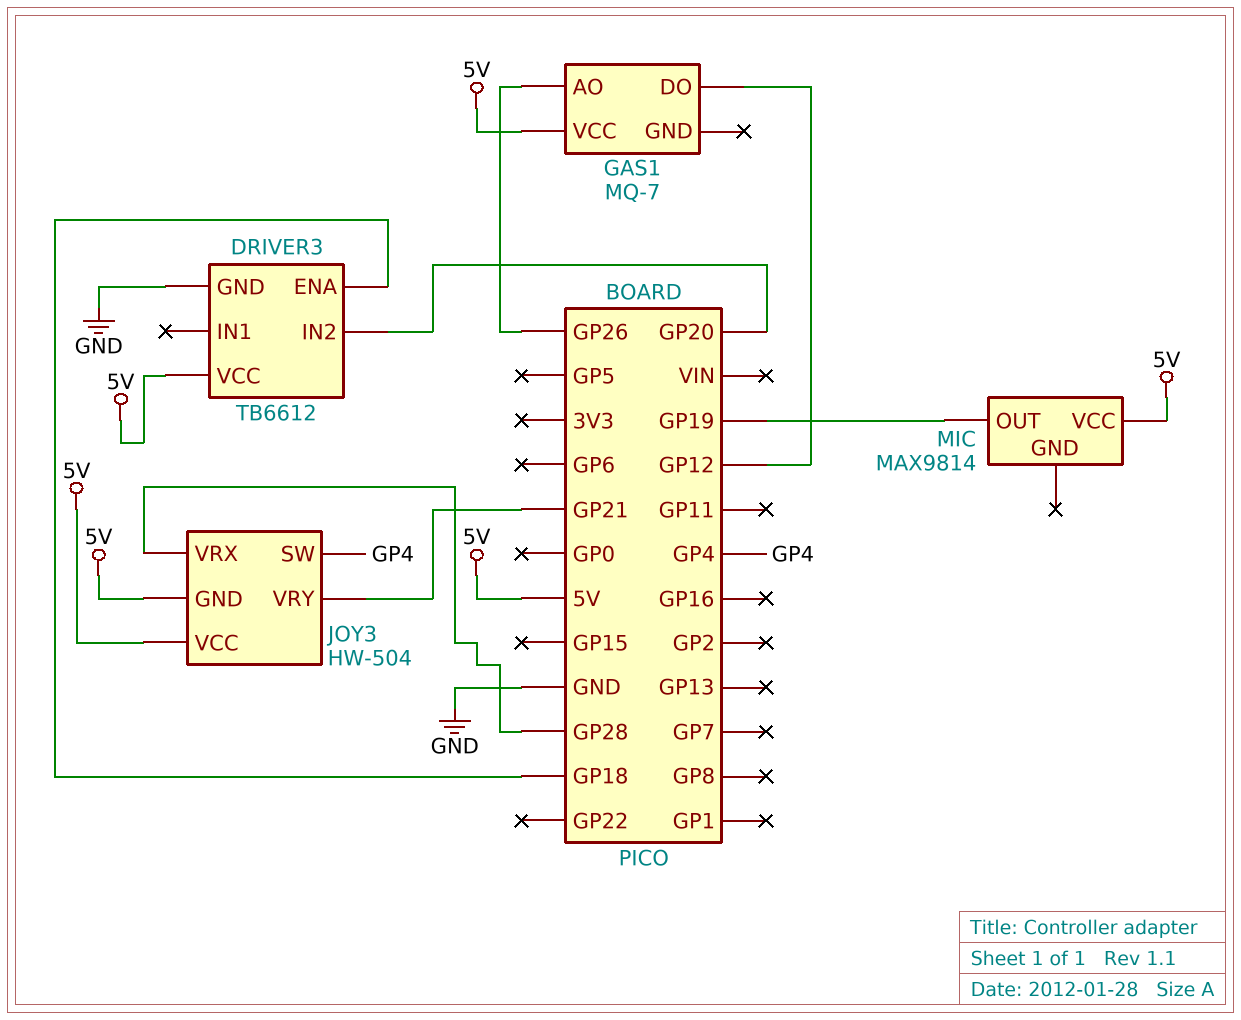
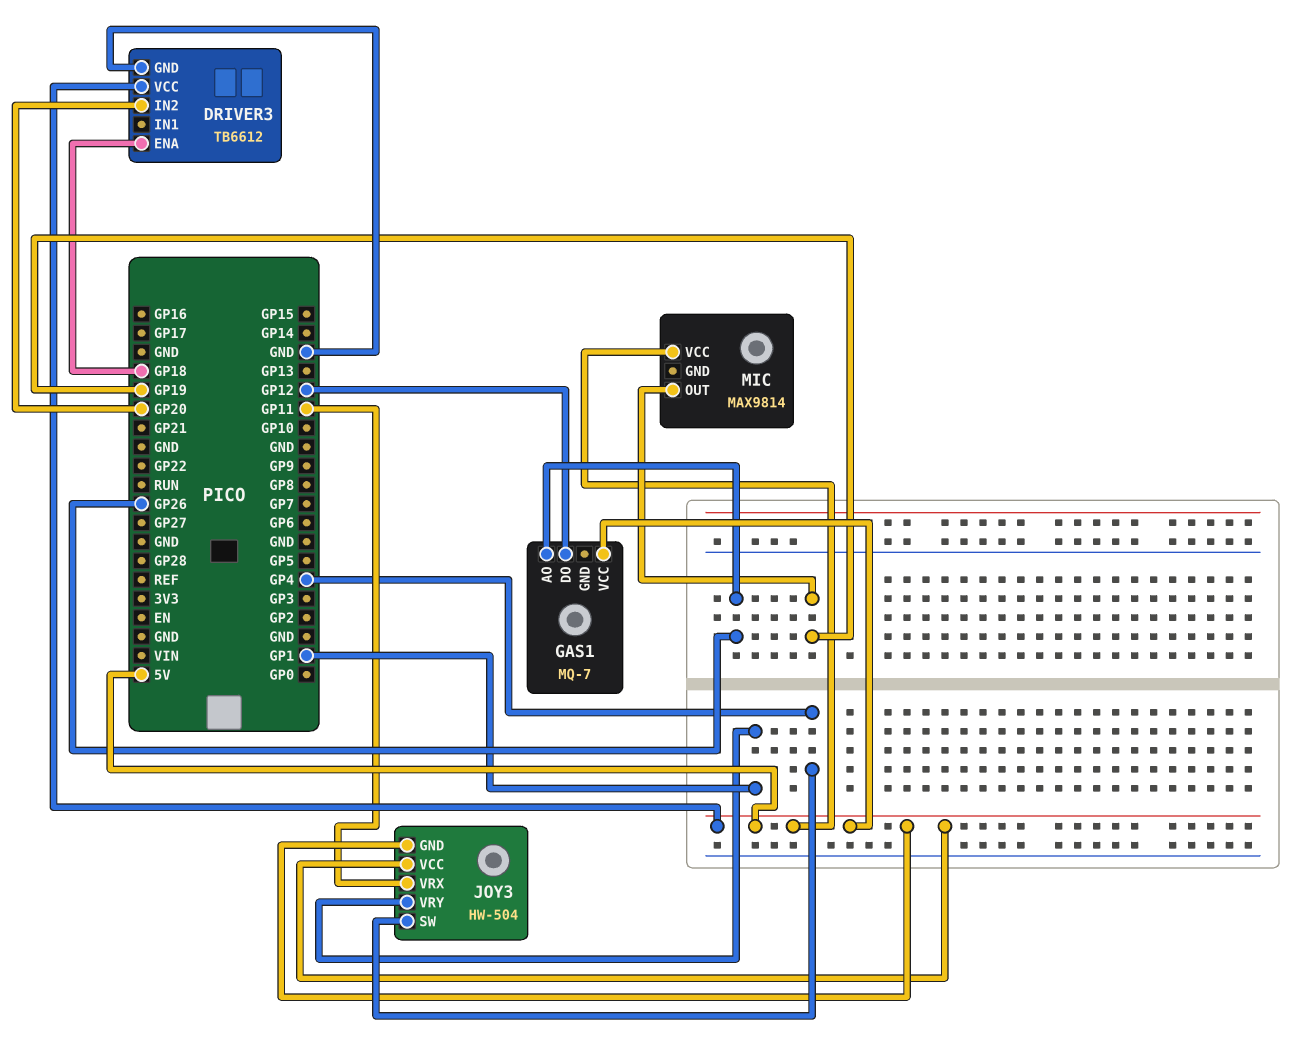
JOY3 pin VRX: GP28 -> GP11
JOY3 pin VRY: GP21 -> GP1

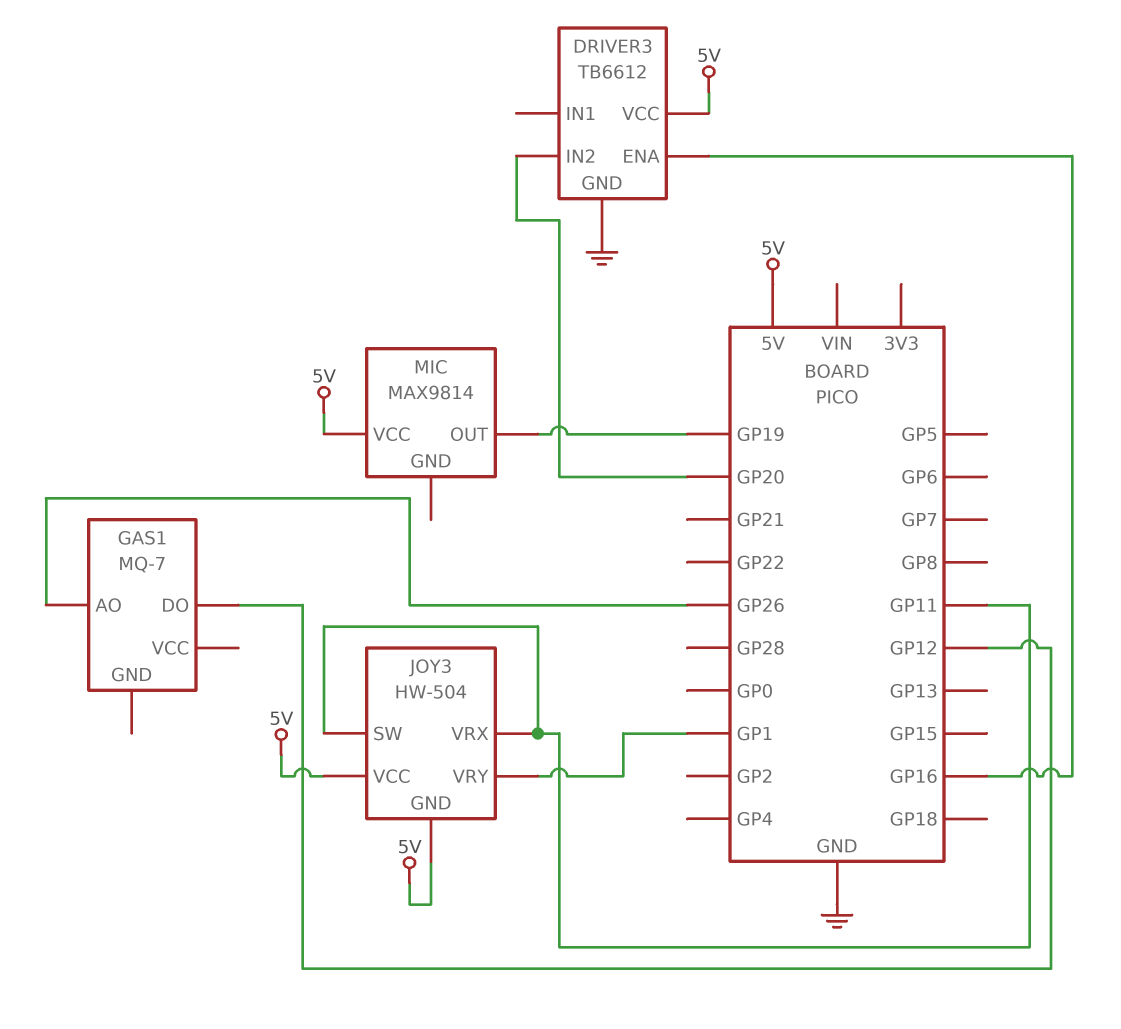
DRIVER3 pin ENA: GP18 -> GP16
GAS1 pin VCC: 5V -> none
JOY3 pin SW: GP4 -> GP11

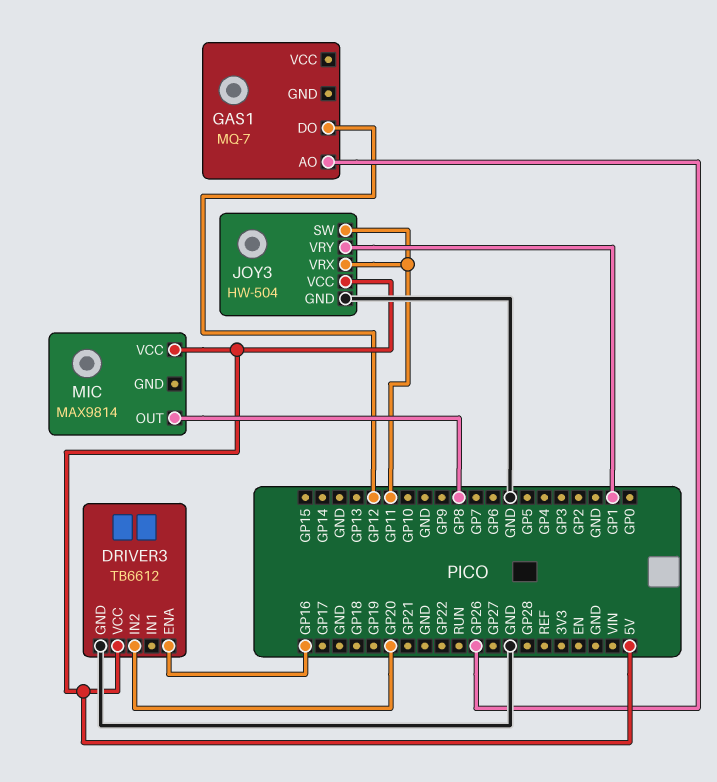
JOY3 pin GND: 5V -> GND
MIC pin OUT: GP19 -> GP8

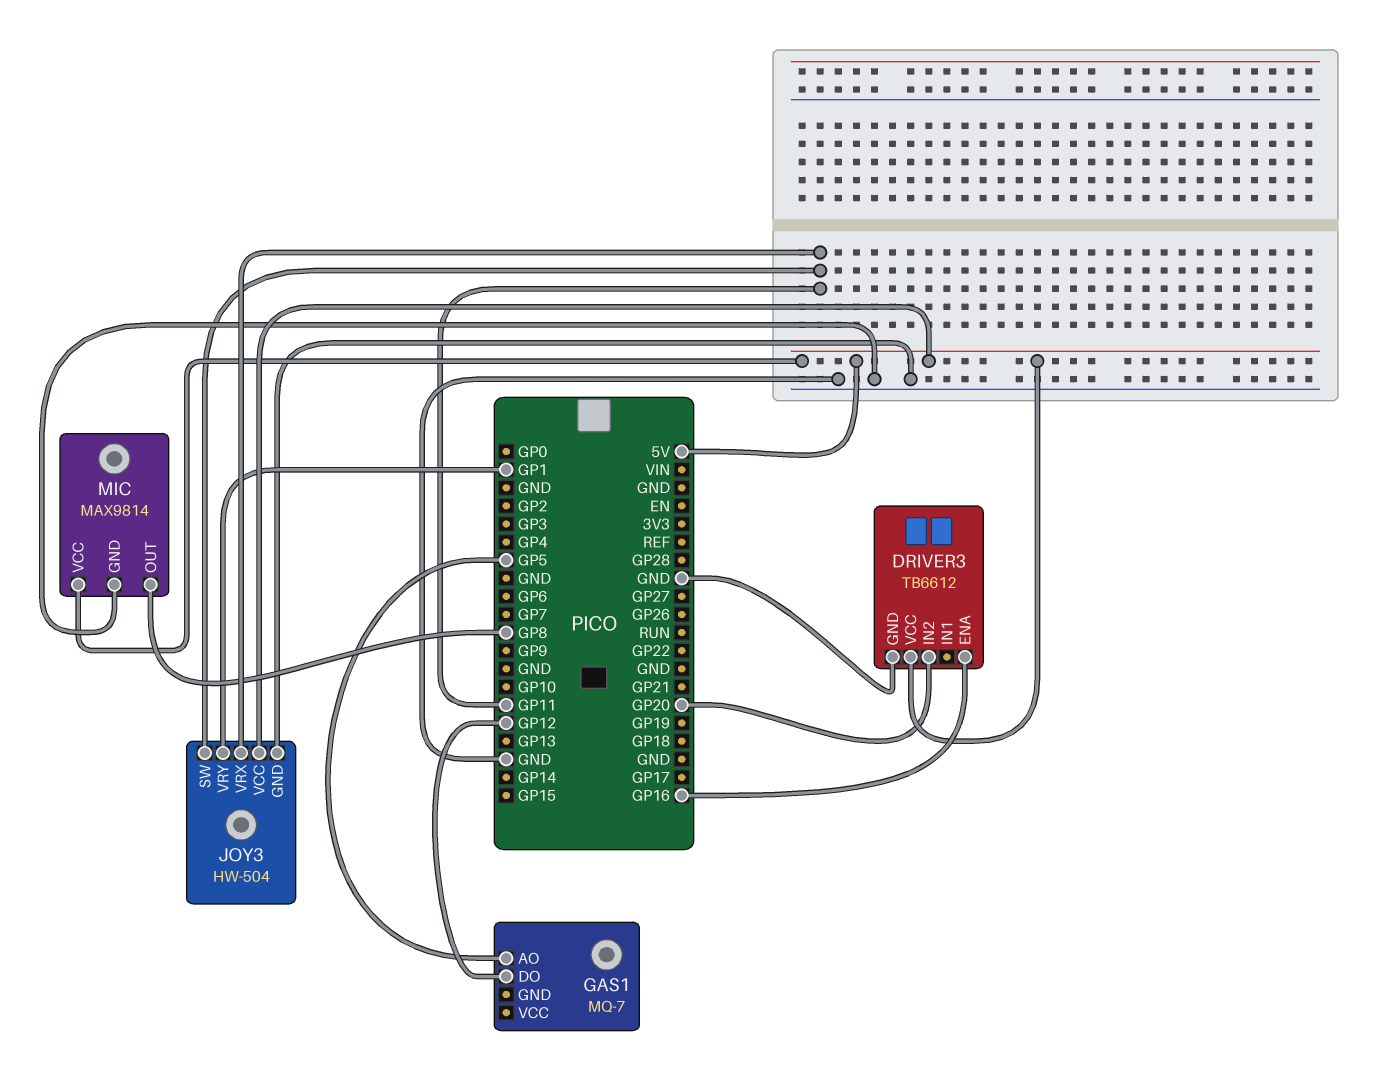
GAS1 pin AO: GP26 -> GP5
MIC pin GND: none -> GND

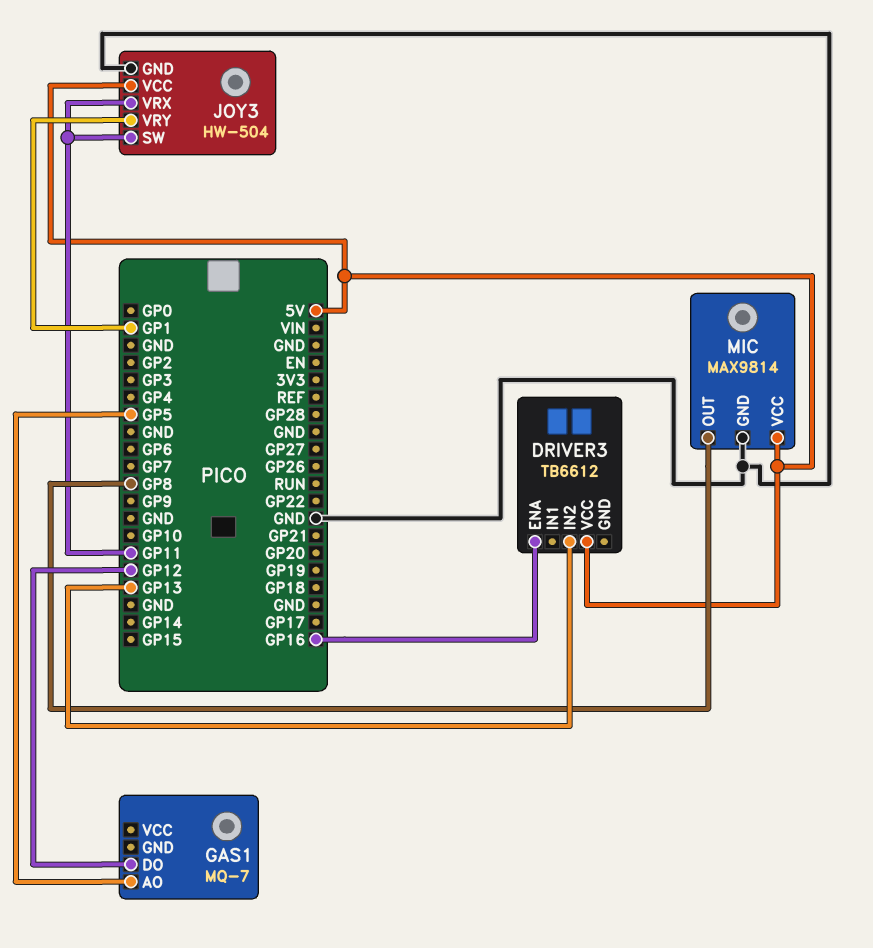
DRIVER3 pin GND: GND -> none
DRIVER3 pin IN2: GP20 -> GP13

